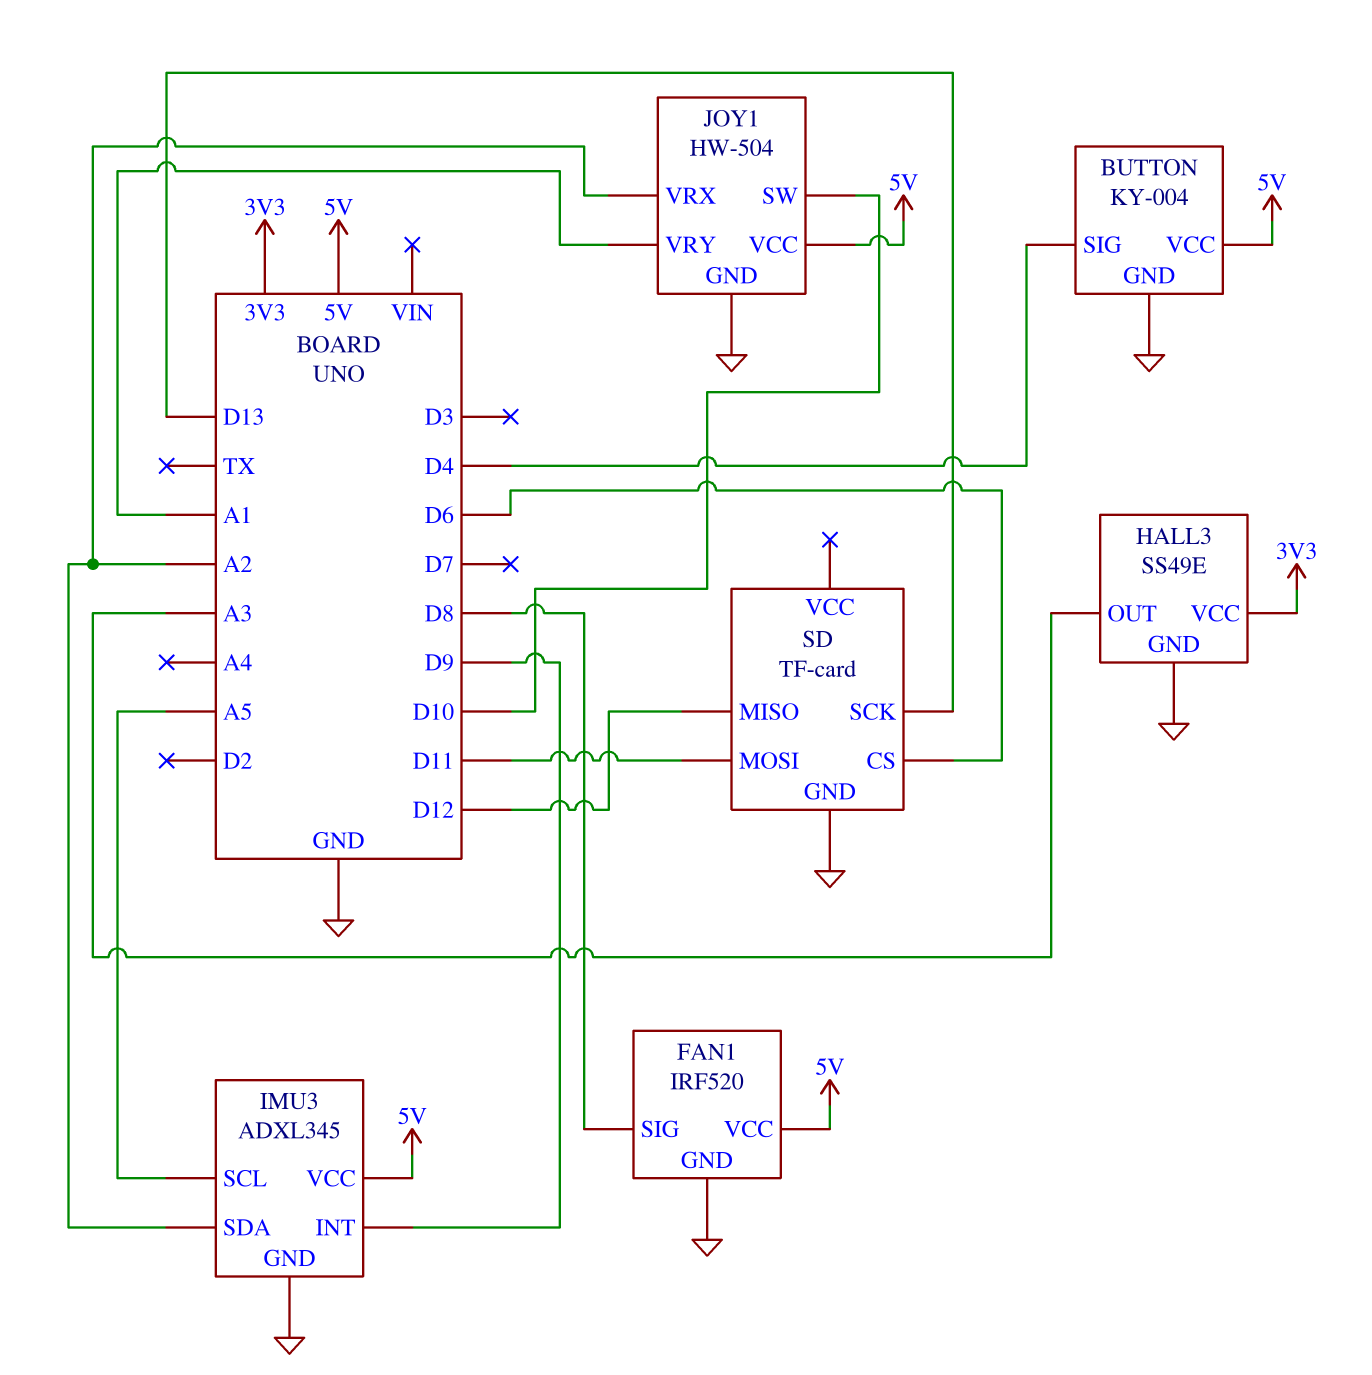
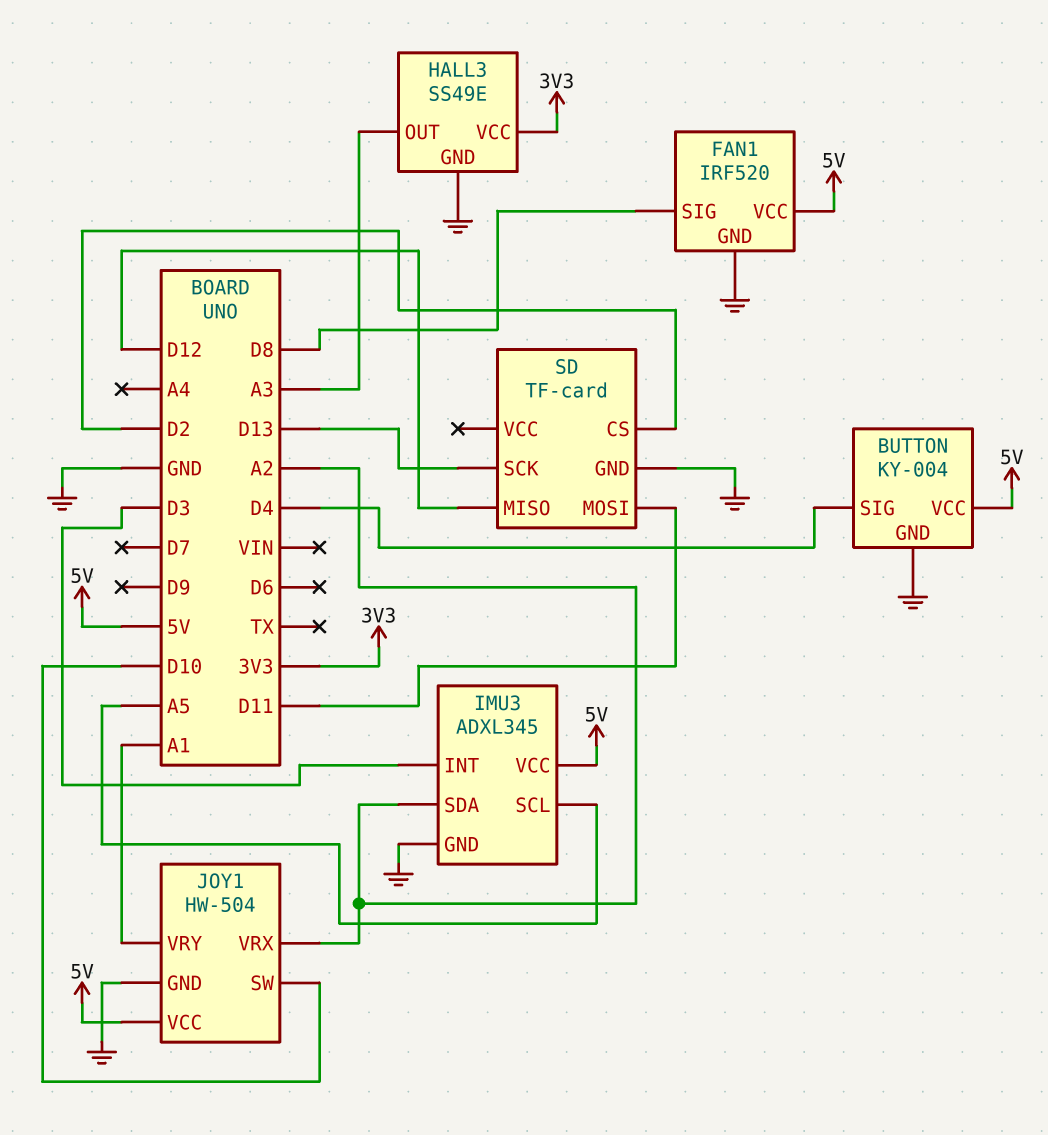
IMU3 pin INT: D9 -> D3
SD pin CS: D6 -> D2

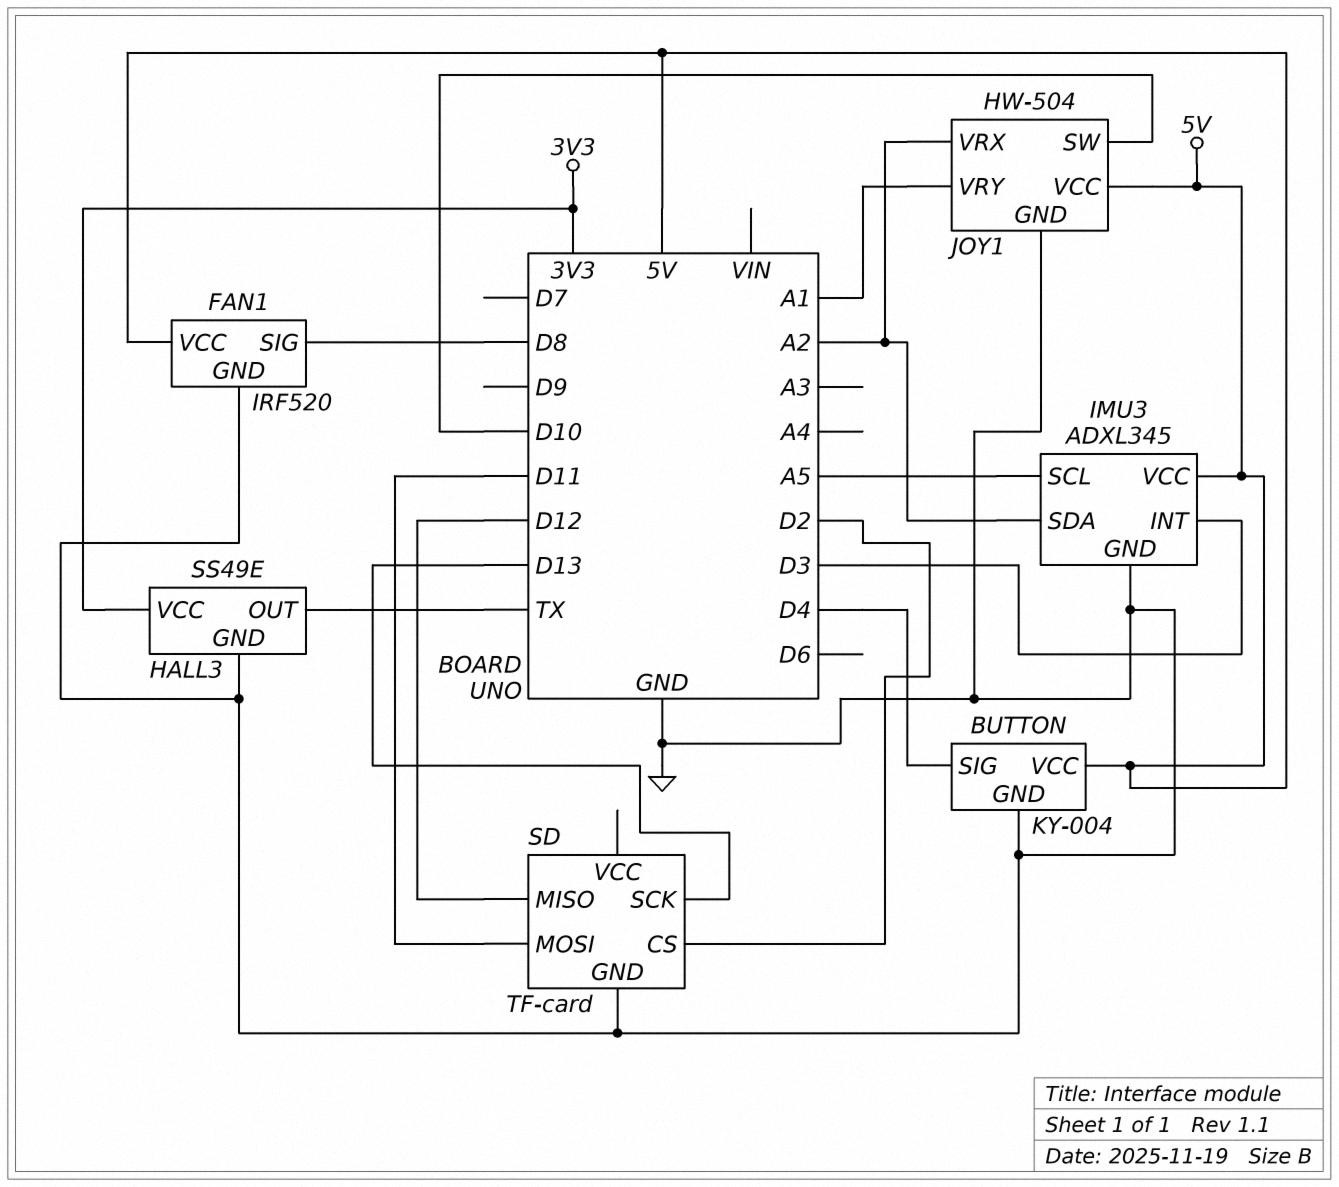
HALL3 pin OUT: A3 -> TX

